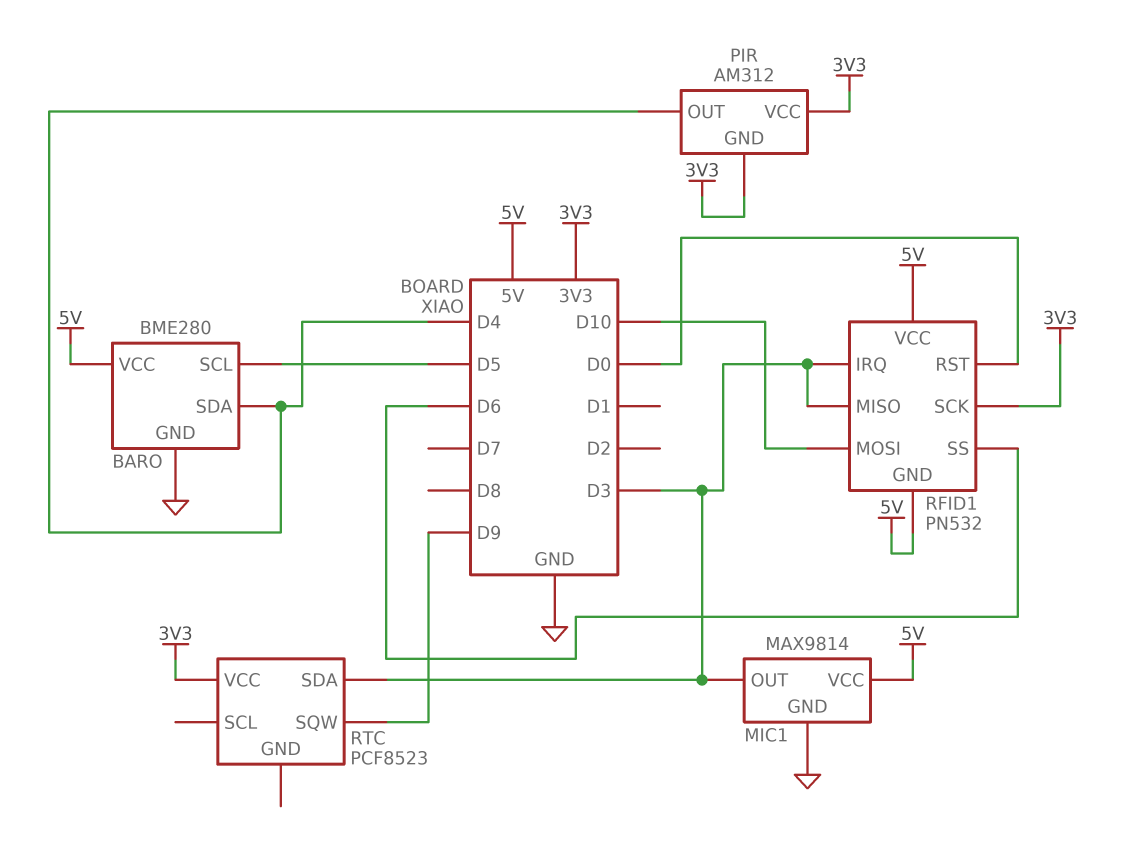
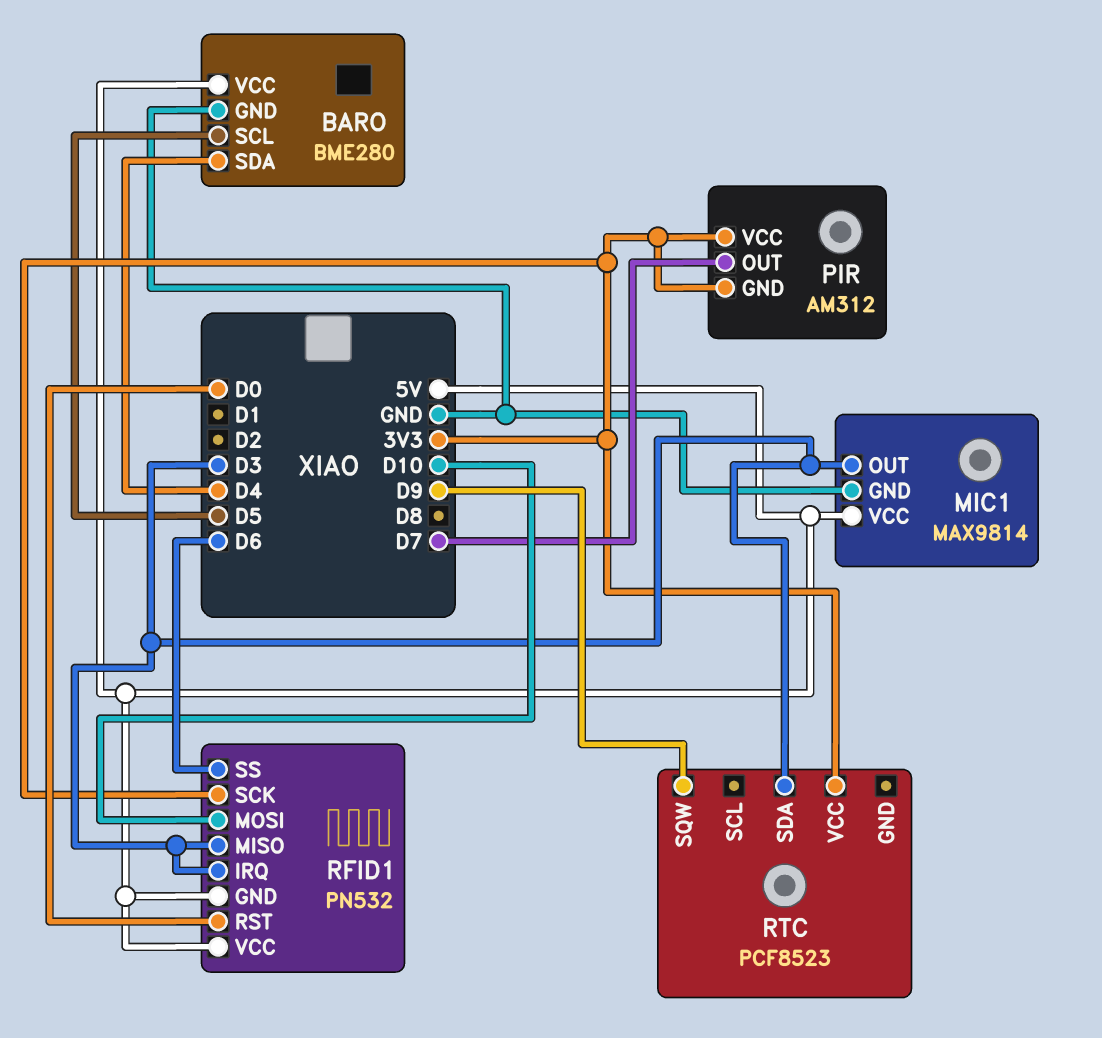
PIR pin OUT: D4 -> D7

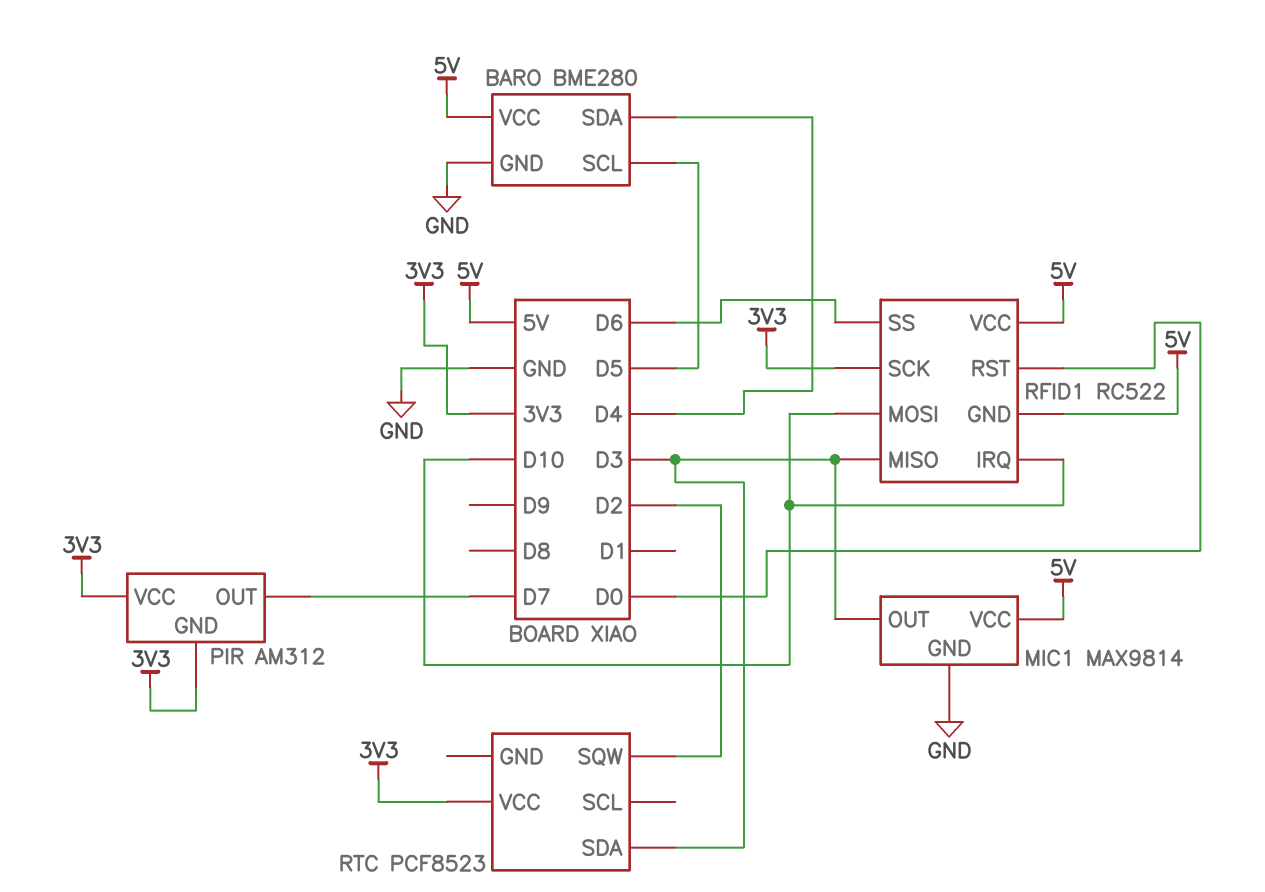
RFID1: PN532 -> RC522
RFID1 pin IRQ: D3 -> D10
RTC pin SQW: D9 -> D2

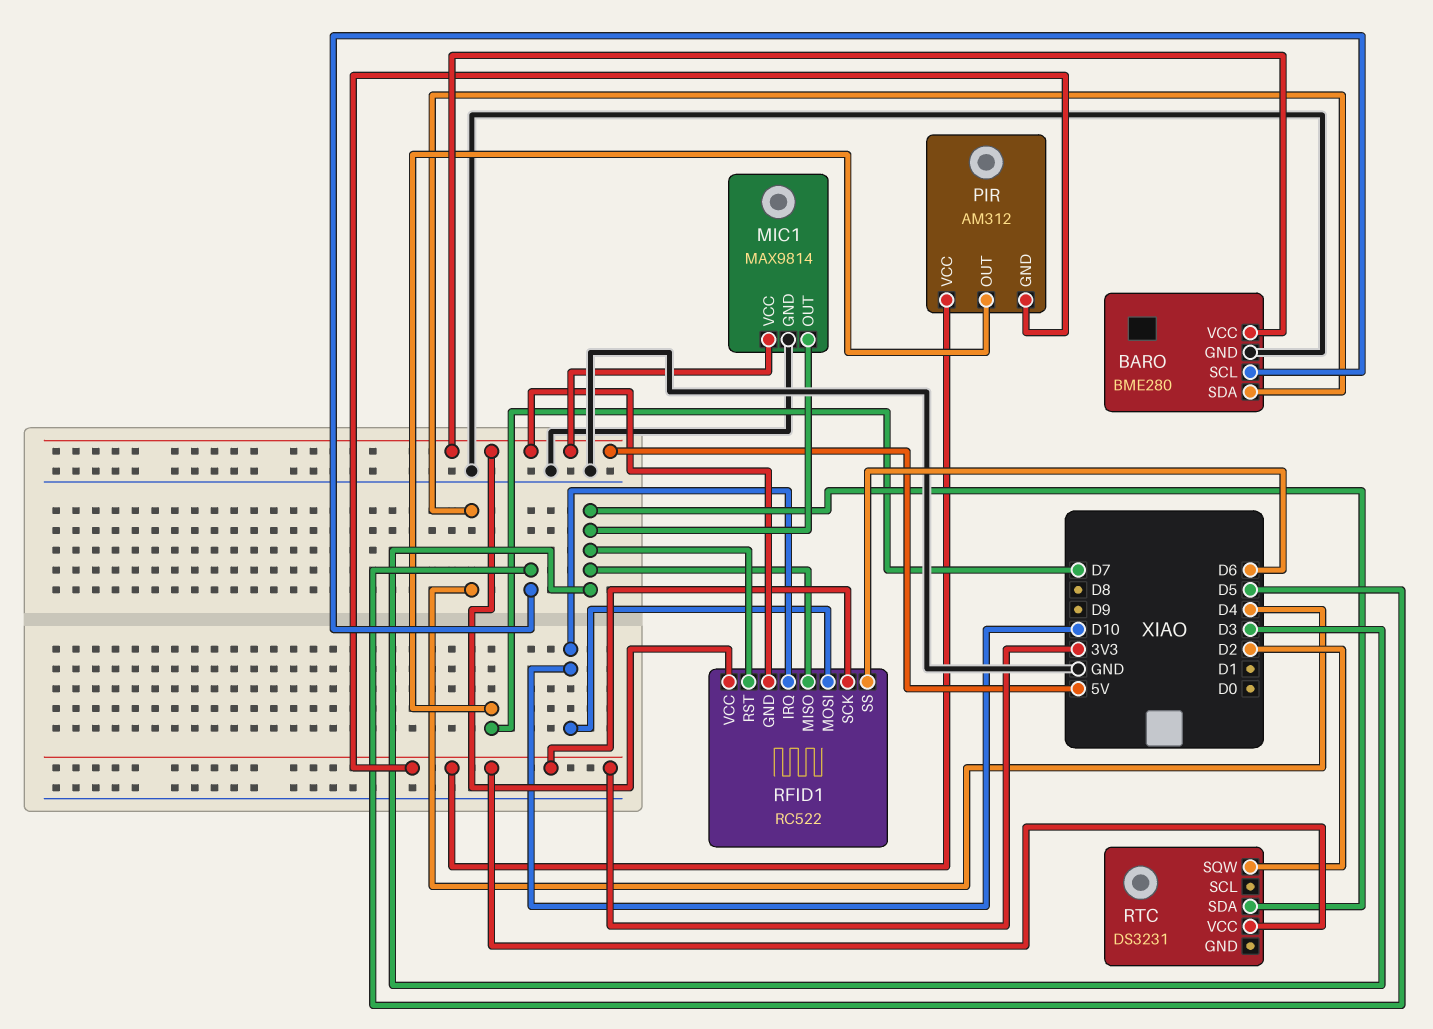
RFID1 pin RST: D0 -> D3
RTC: PCF8523 -> DS3231

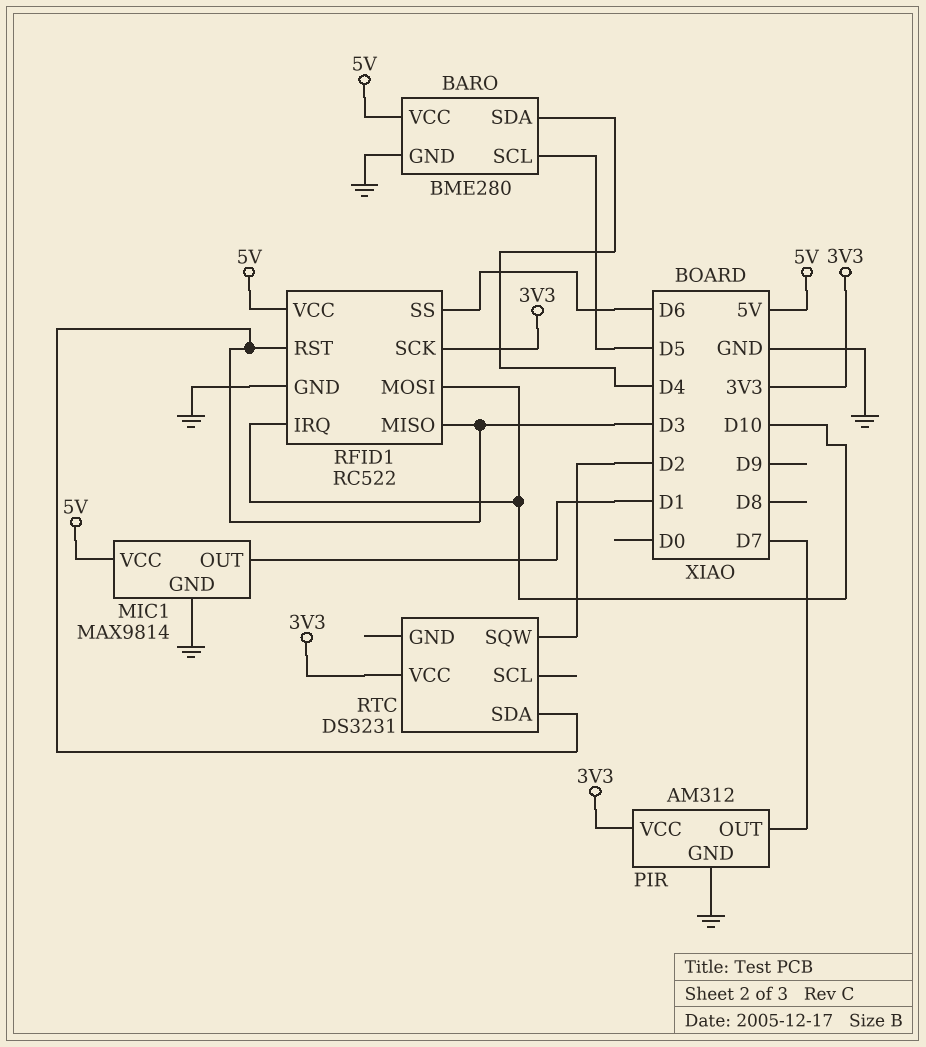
MIC1 pin OUT: D3 -> D1
PIR pin GND: 3V3 -> GND
RFID1 pin GND: 5V -> GND

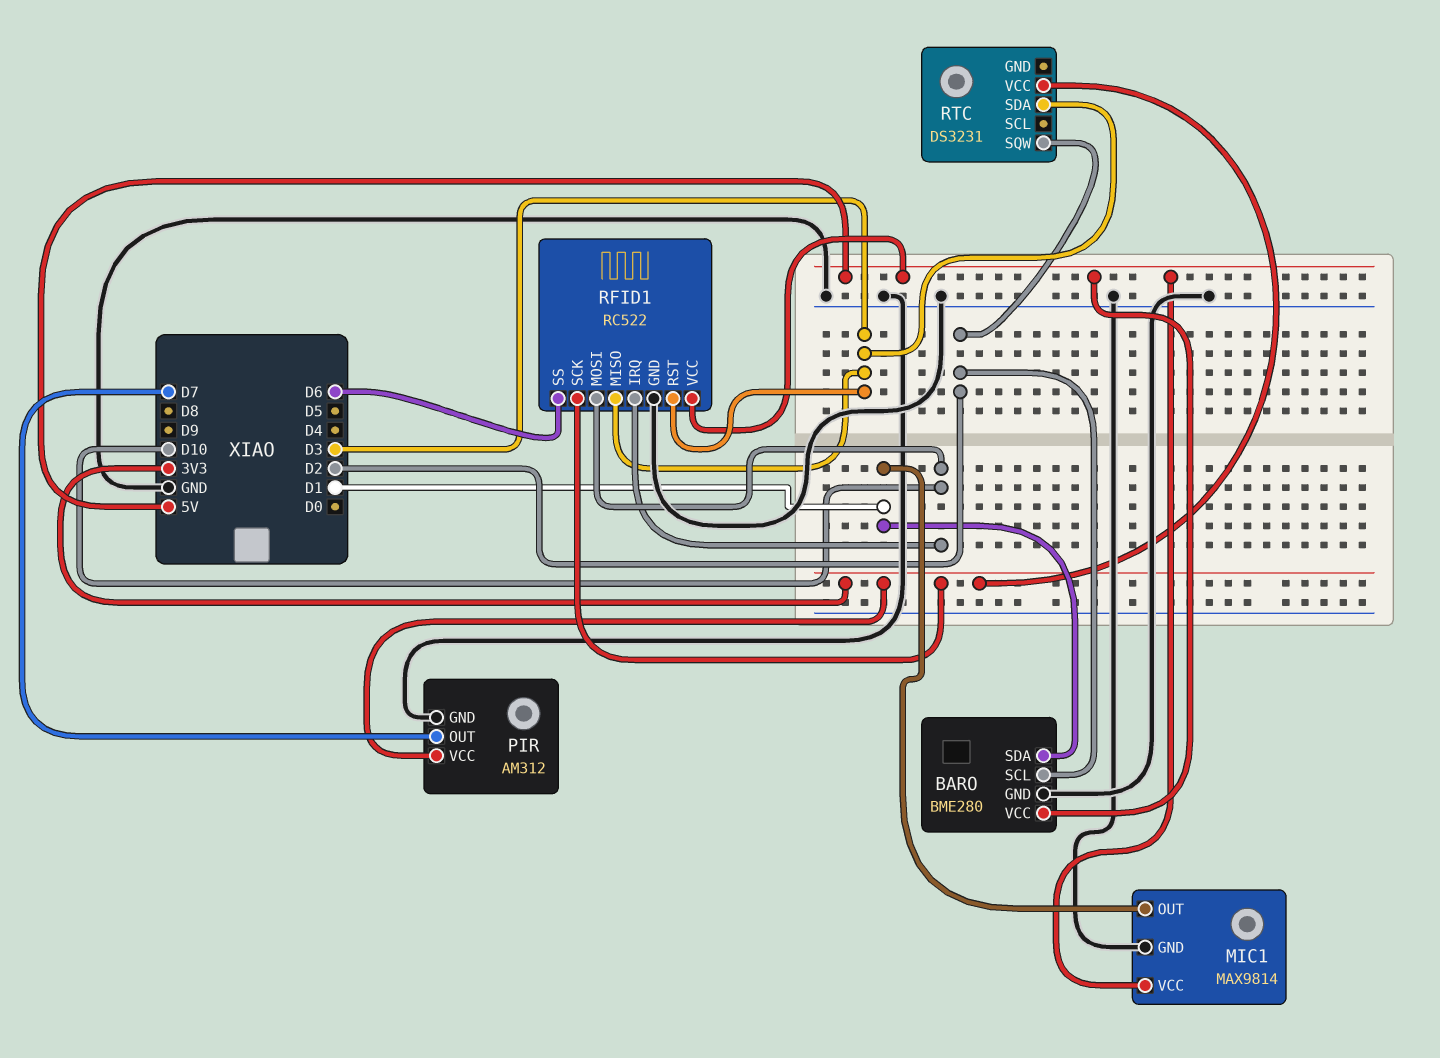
BARO pin SCL: D5 -> D2
BARO pin SDA: D4 -> D1

